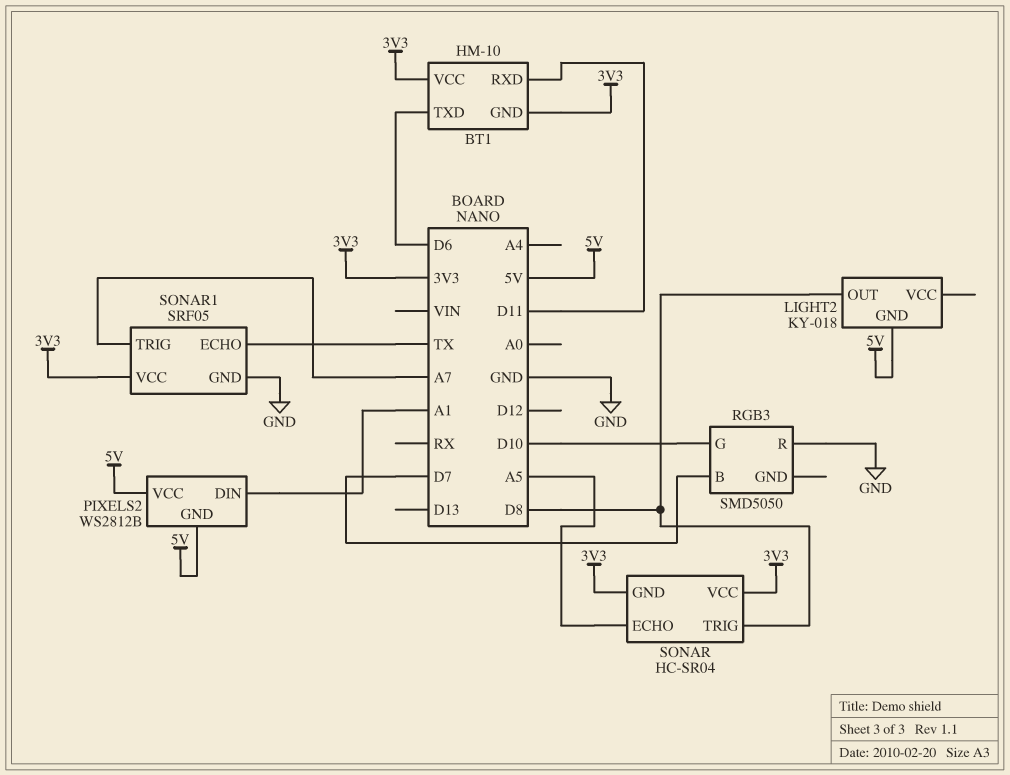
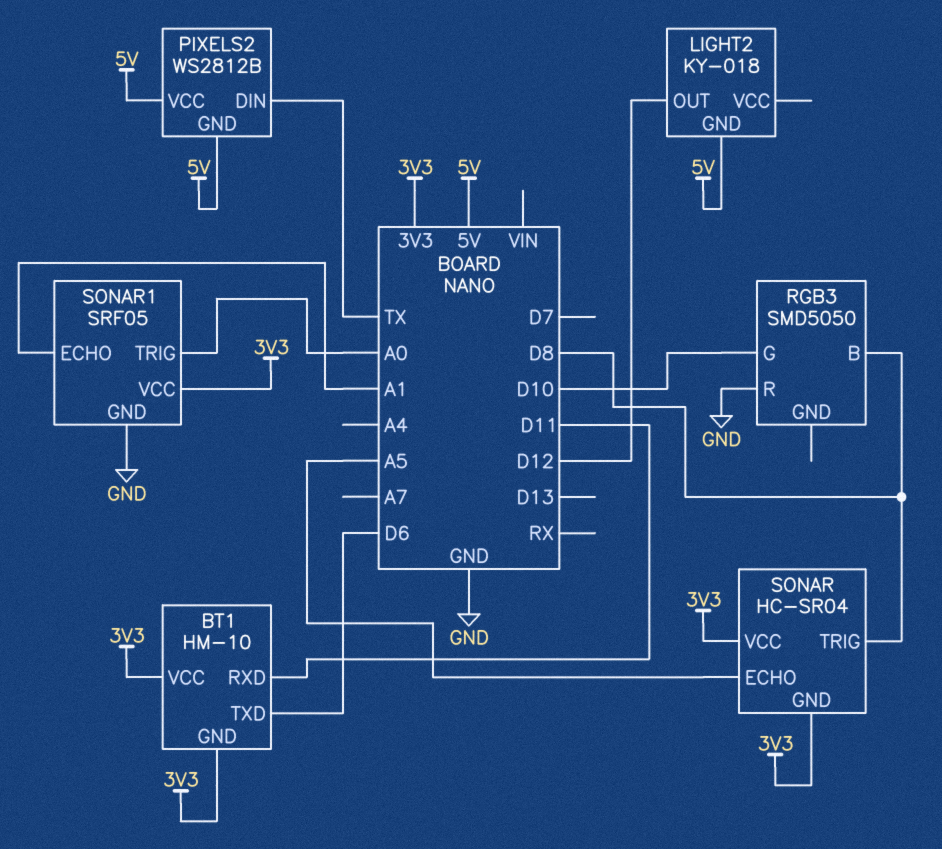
LIGHT2 pin OUT: D8 -> D12
PIXELS2 pin DIN: A1 -> TX
RGB3 pin B: D7 -> D8
SONAR1 pin ECHO: TX -> A1
SONAR1 pin TRIG: A7 -> A0

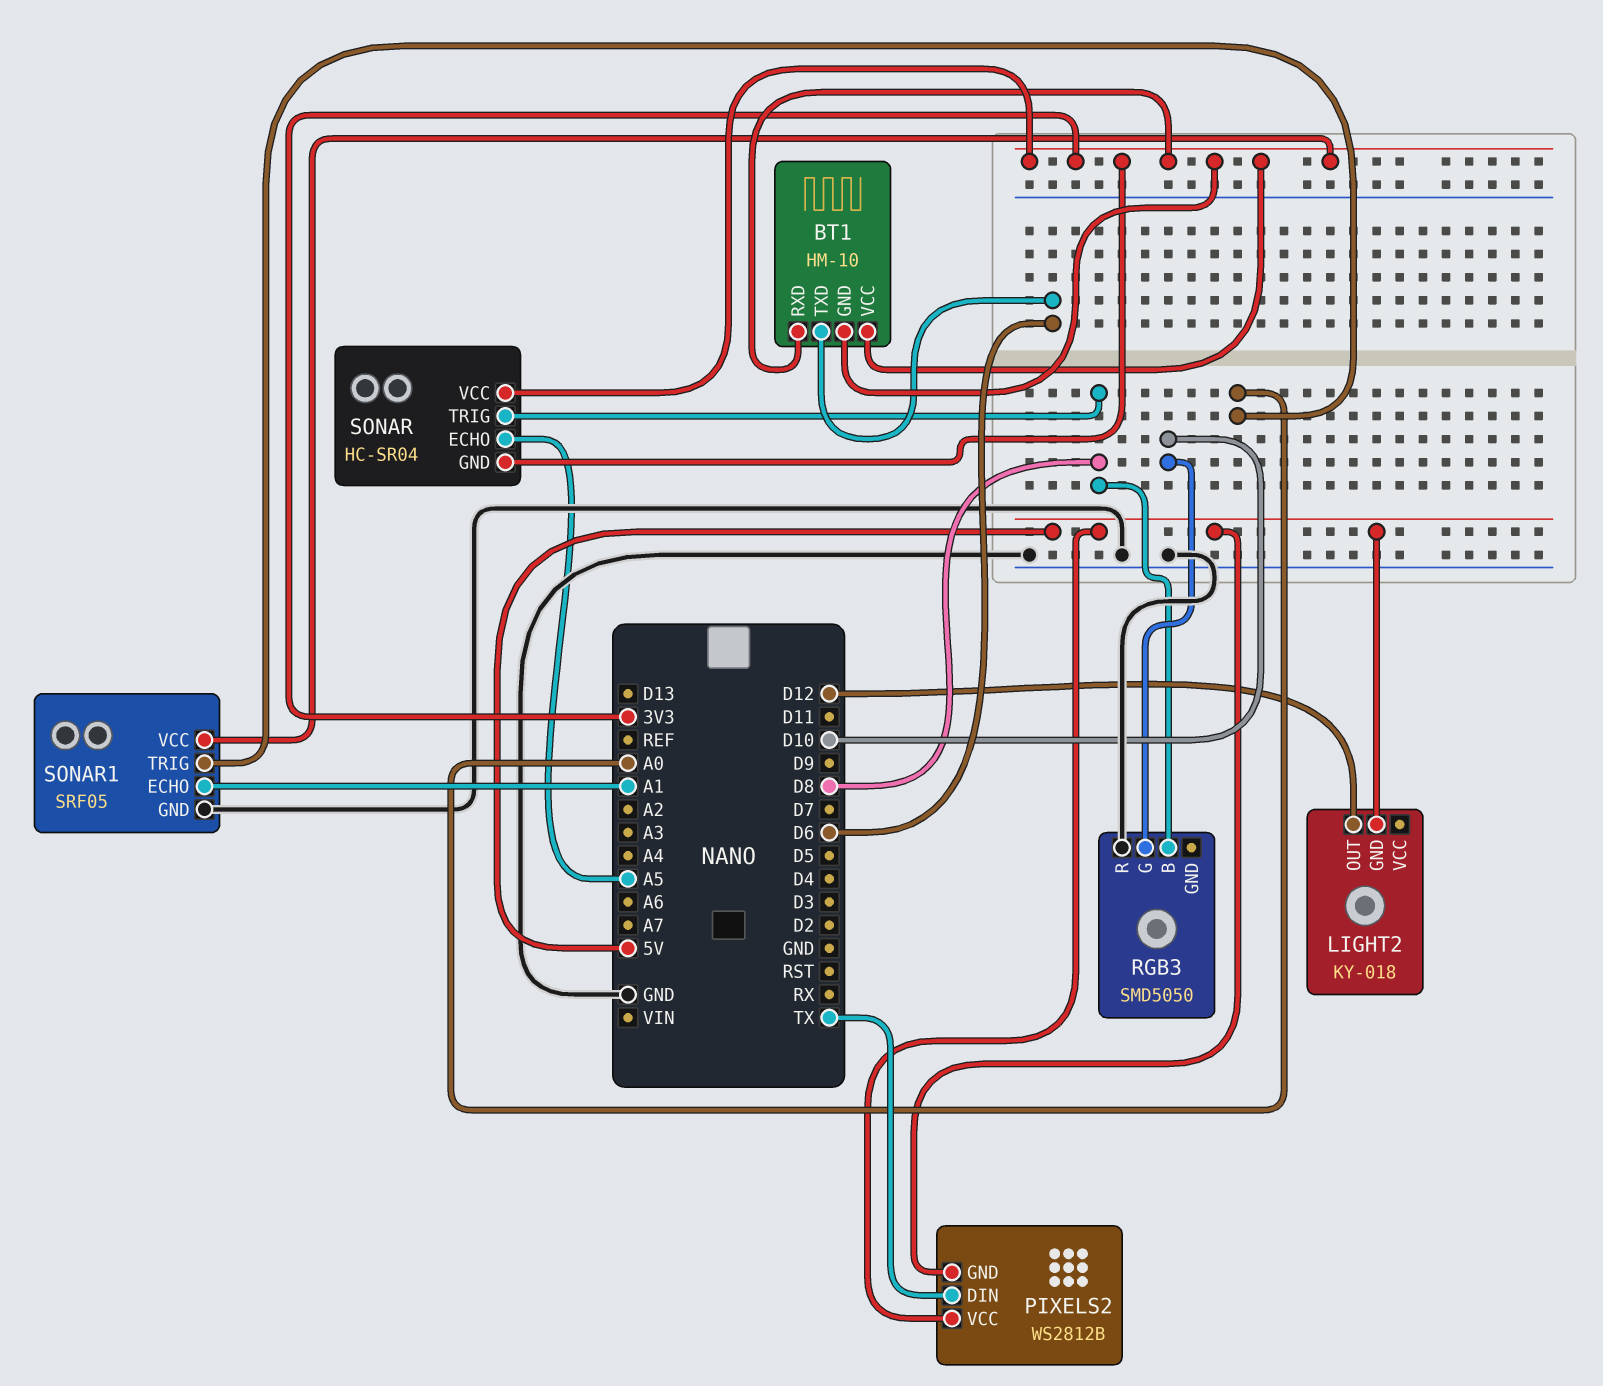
BT1 pin RXD: D11 -> 3V3

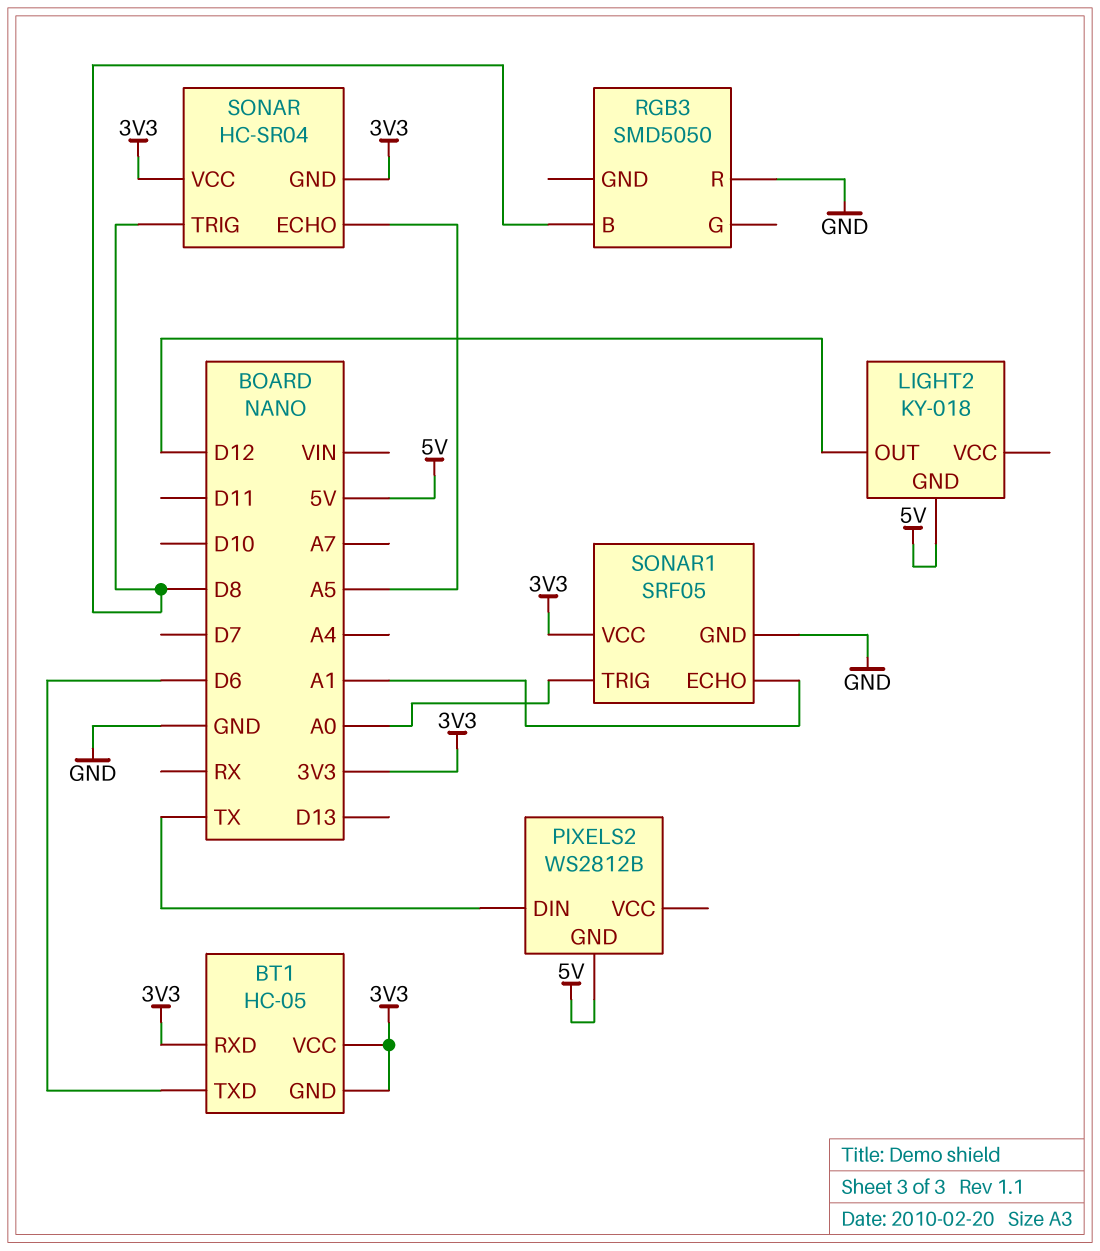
BT1: HM-10 -> HC-05
PIXELS2 pin VCC: 5V -> none
RGB3 pin G: D10 -> none

